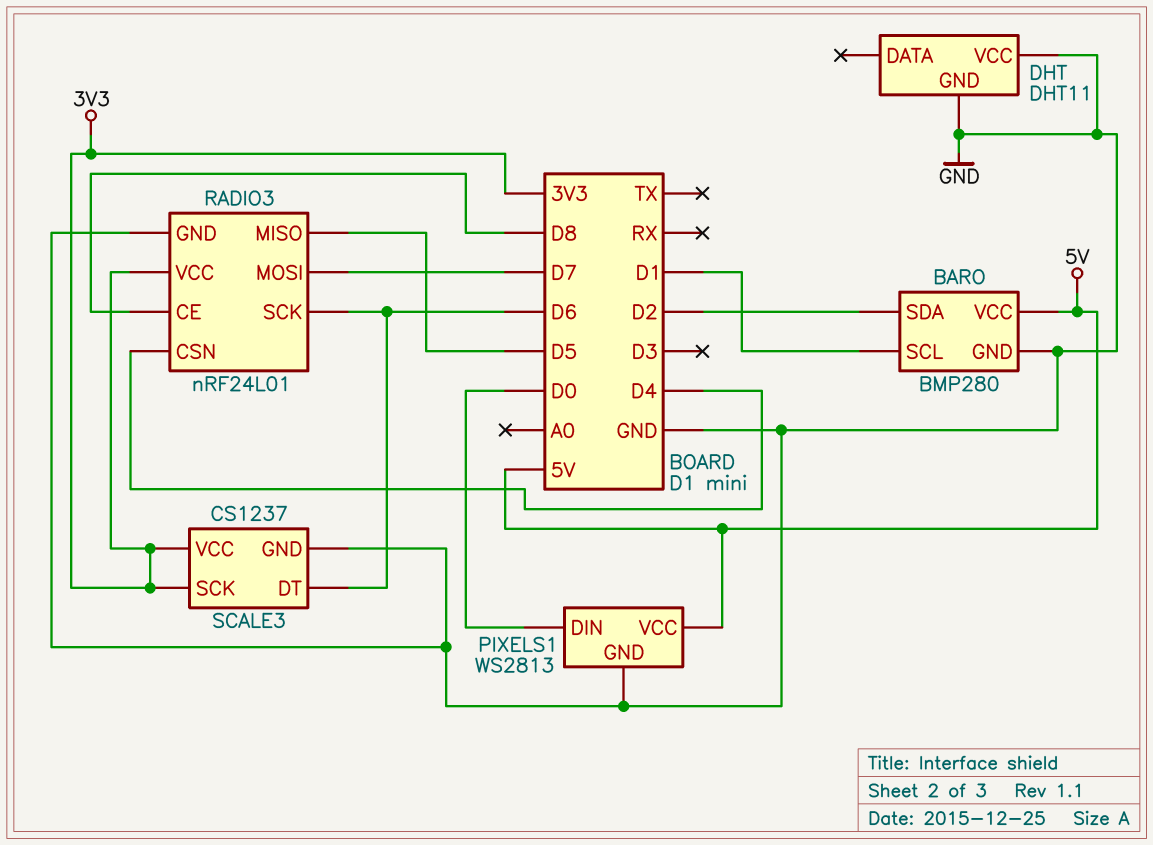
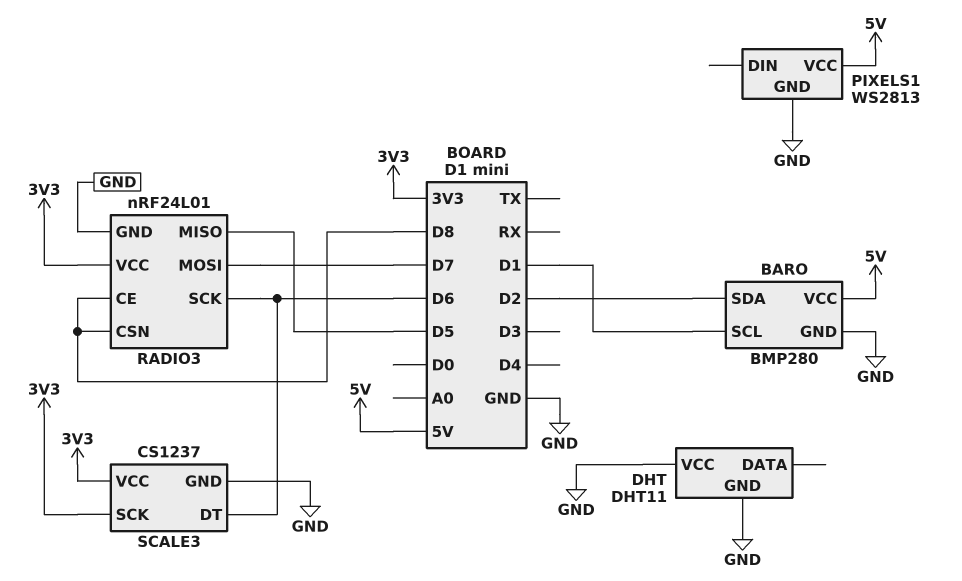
PIXELS1 pin DIN: D0 -> none
RADIO3 pin CSN: D4 -> D8

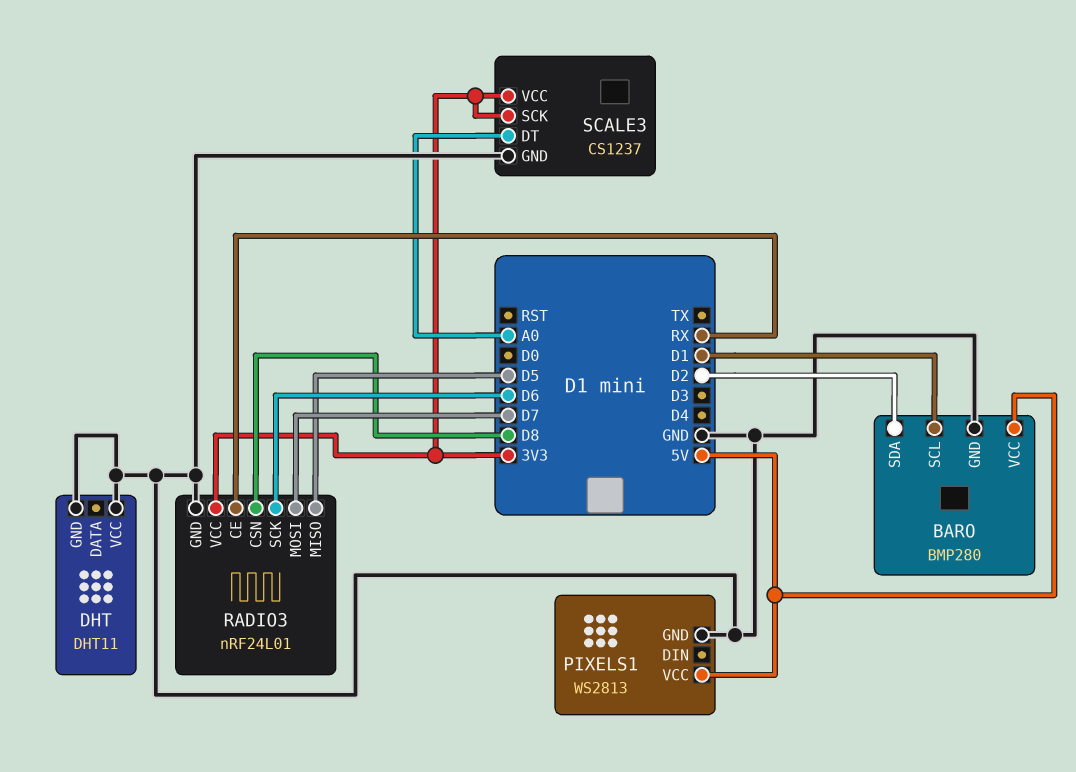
RADIO3 pin CE: D8 -> RX
SCALE3 pin DT: D6 -> A0

